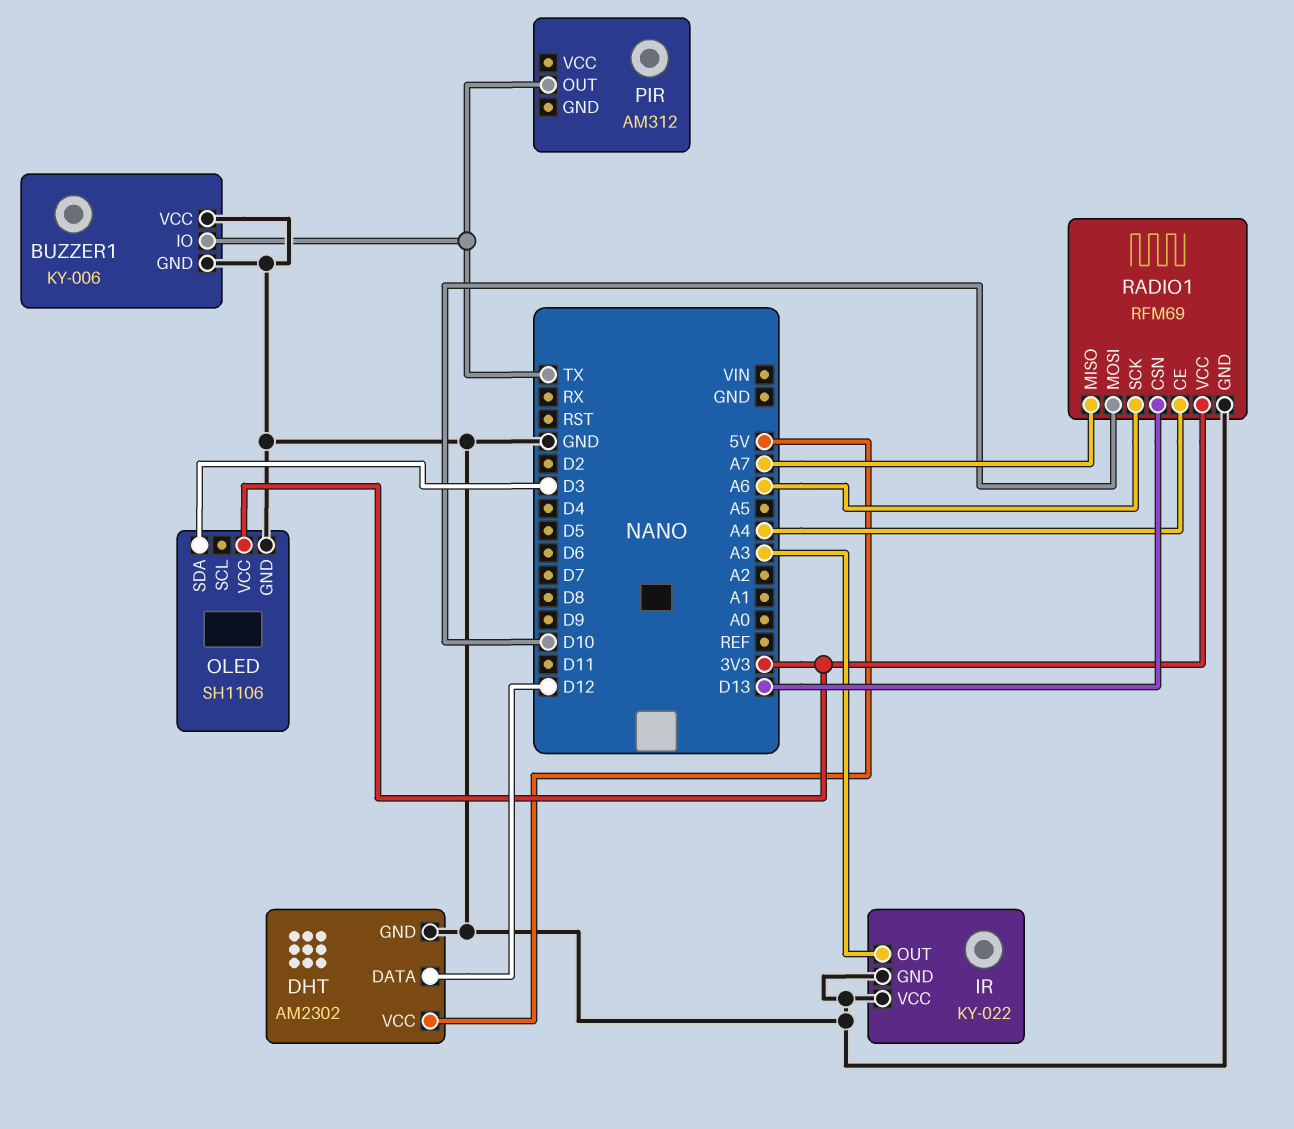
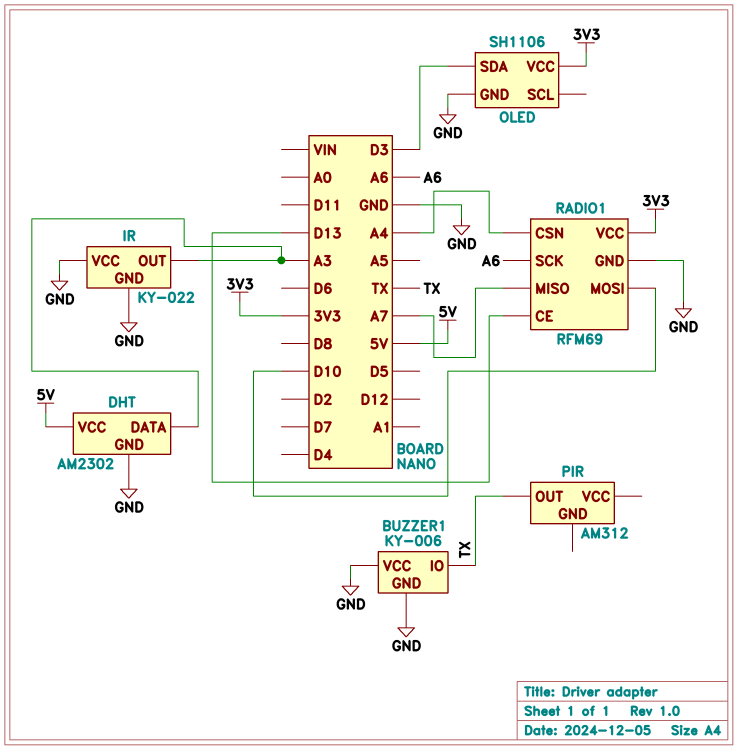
DHT pin DATA: D12 -> A3
RADIO1 pin CE: A4 -> D13
RADIO1 pin CSN: D13 -> A4

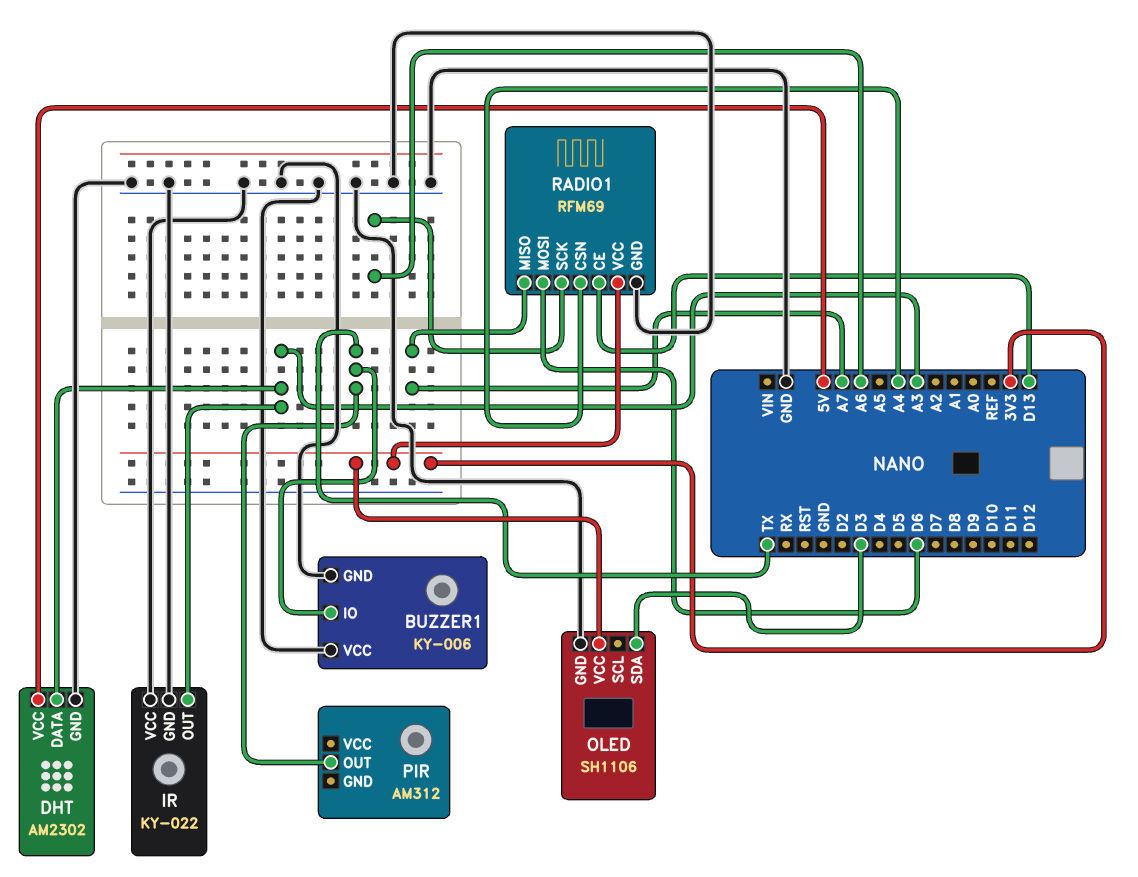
RADIO1 pin MOSI: D10 -> D6

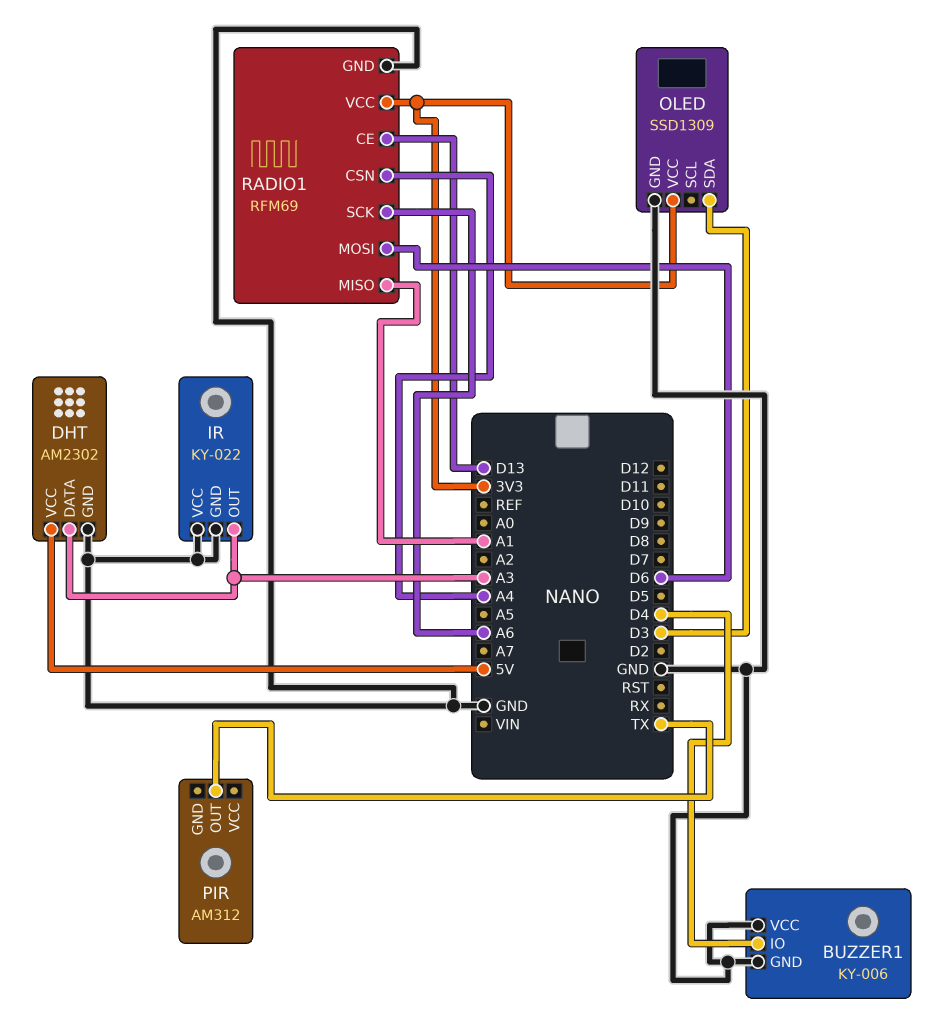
BUZZER1 pin IO: TX -> D4
OLED: SH1106 -> SSD1309
RADIO1 pin MISO: A7 -> A1

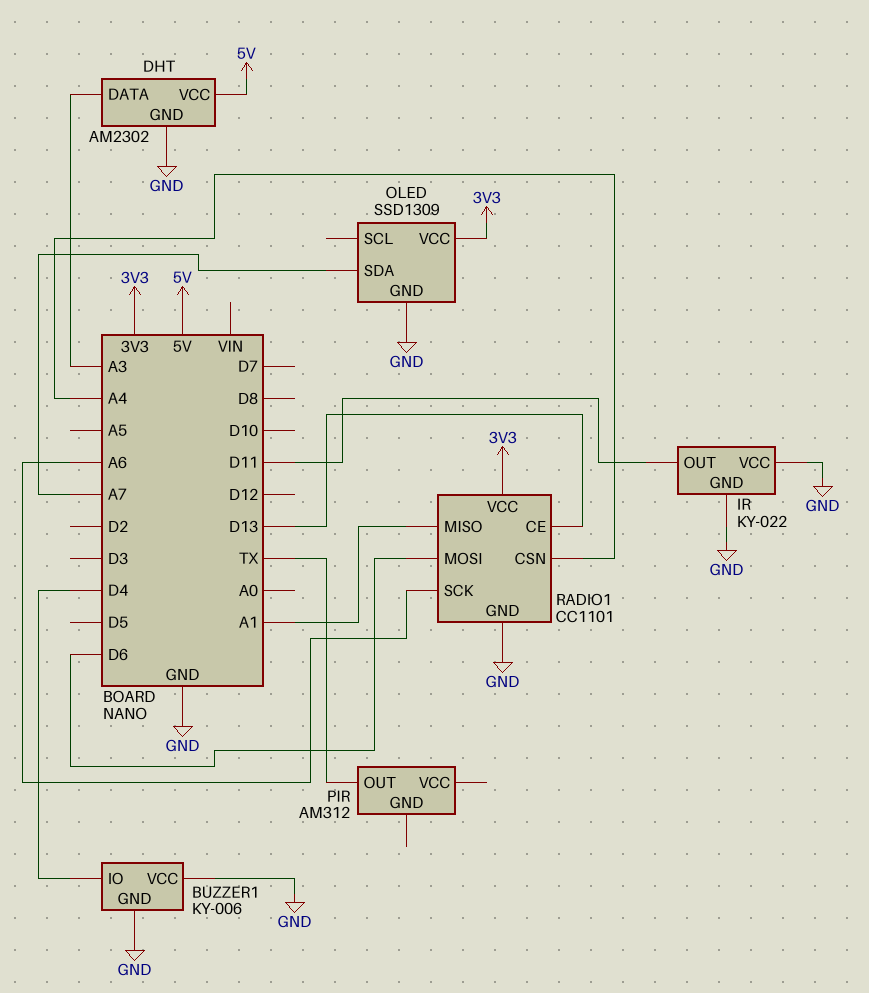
IR pin OUT: A3 -> D11
OLED pin SDA: D3 -> A7
RADIO1: RFM69 -> CC1101

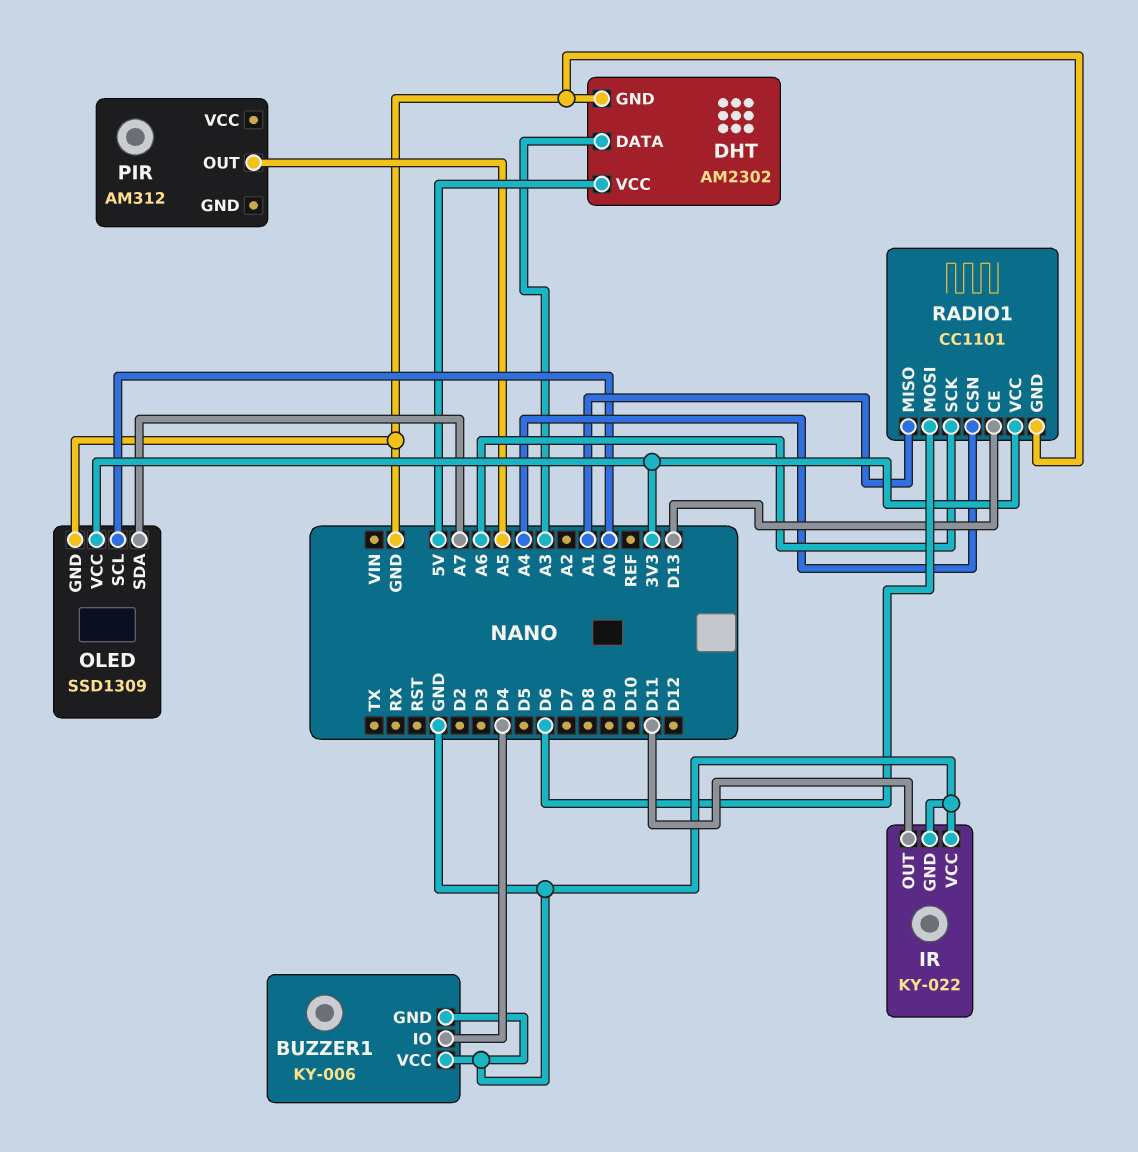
OLED pin SCL: none -> A0
PIR pin OUT: TX -> A5

